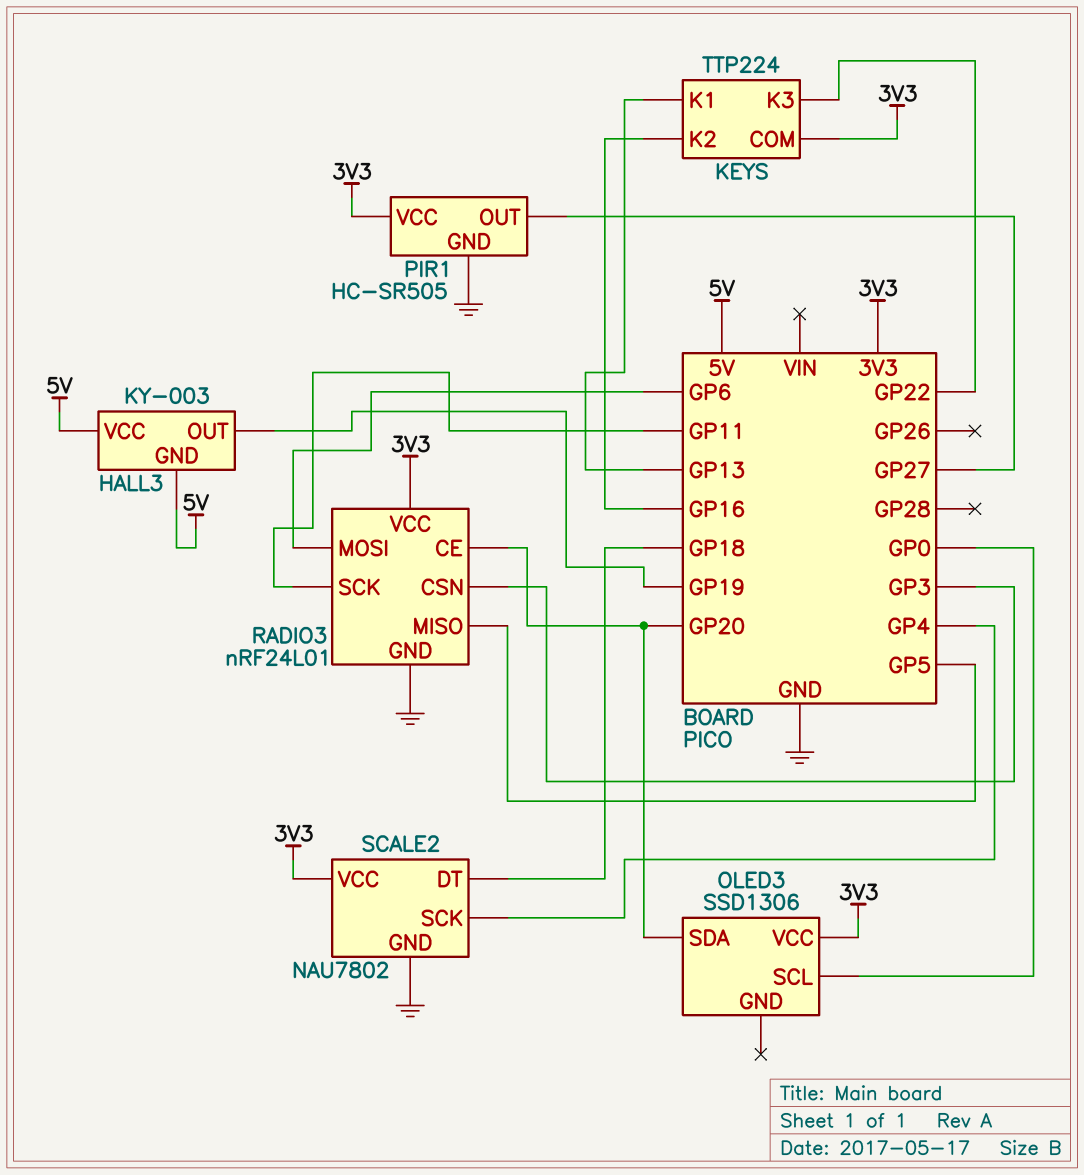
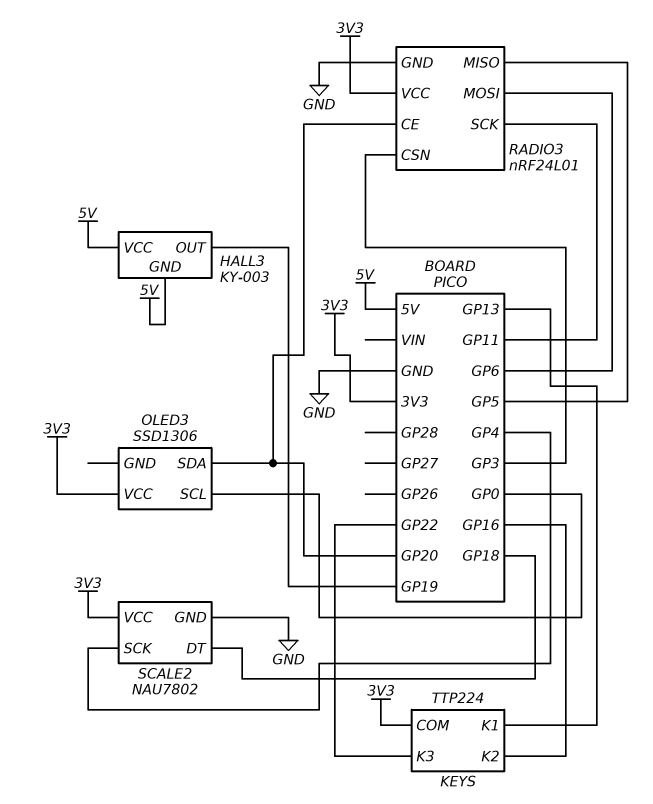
PIR1: HC-SR505 -> none
PIR1 pin GND: GND -> none
PIR1 pin OUT: GP27 -> none
PIR1 pin VCC: 3V3 -> none

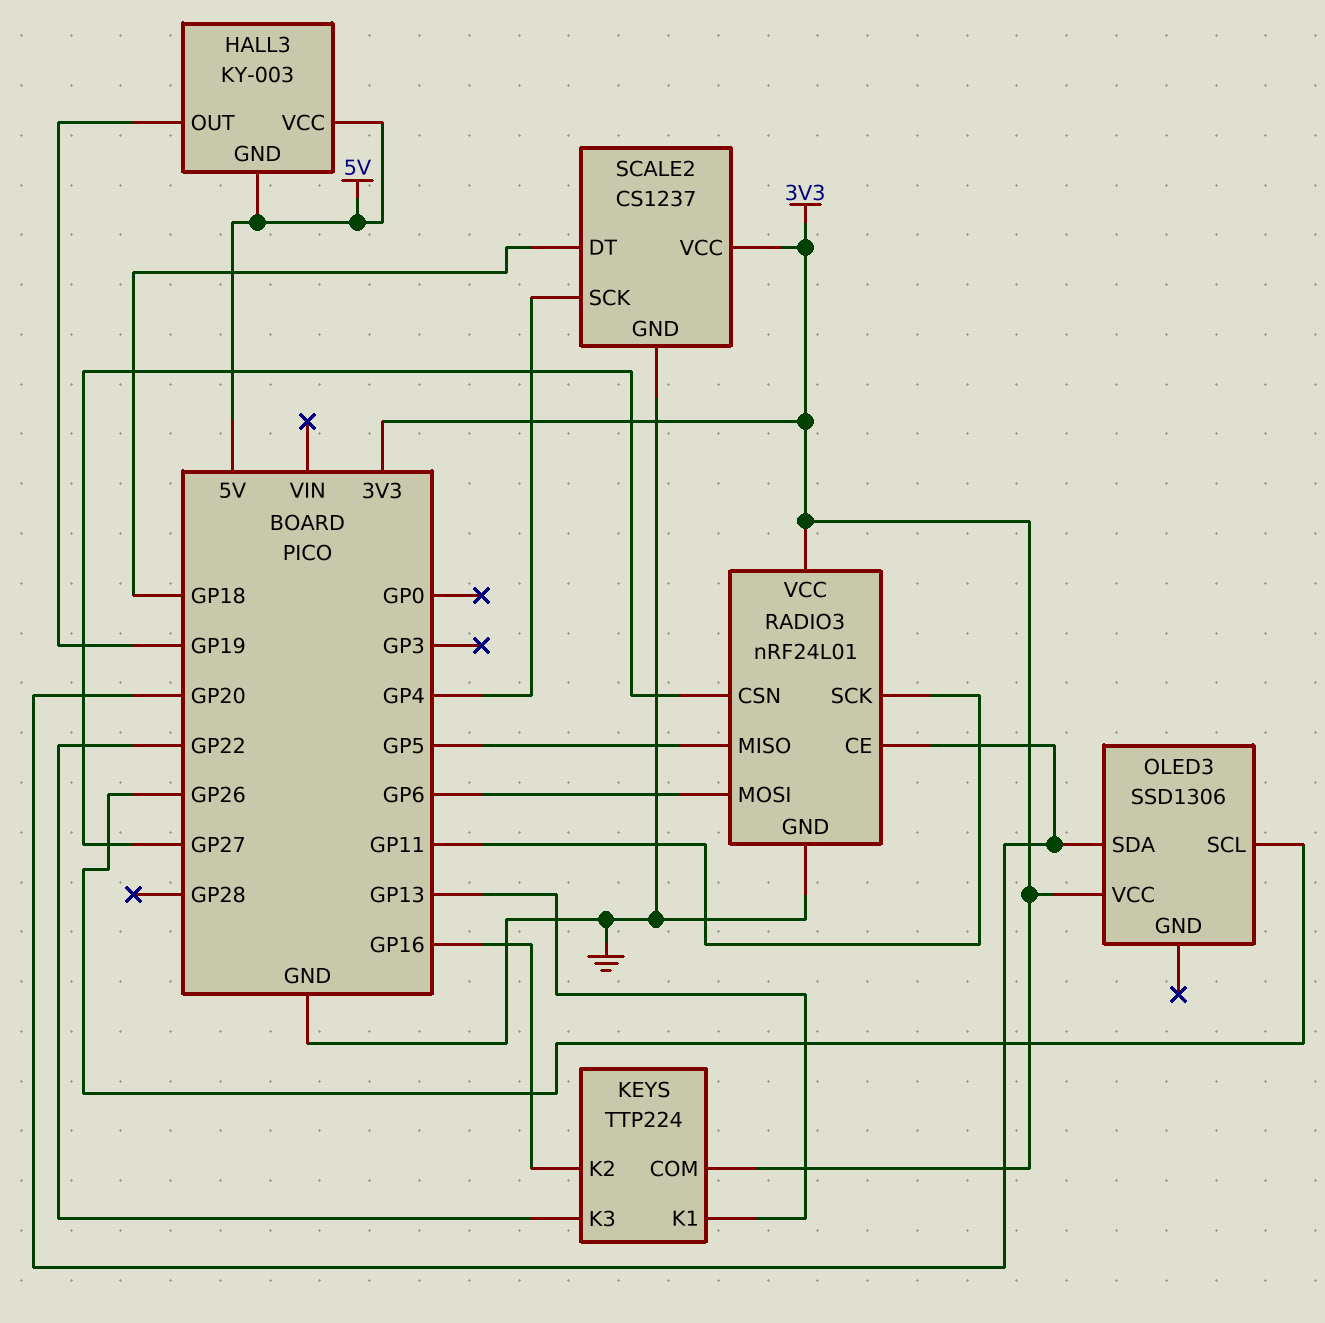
OLED3 pin SCL: GP0 -> GP26
RADIO3 pin CSN: GP3 -> GP27
SCALE2: NAU7802 -> CS1237

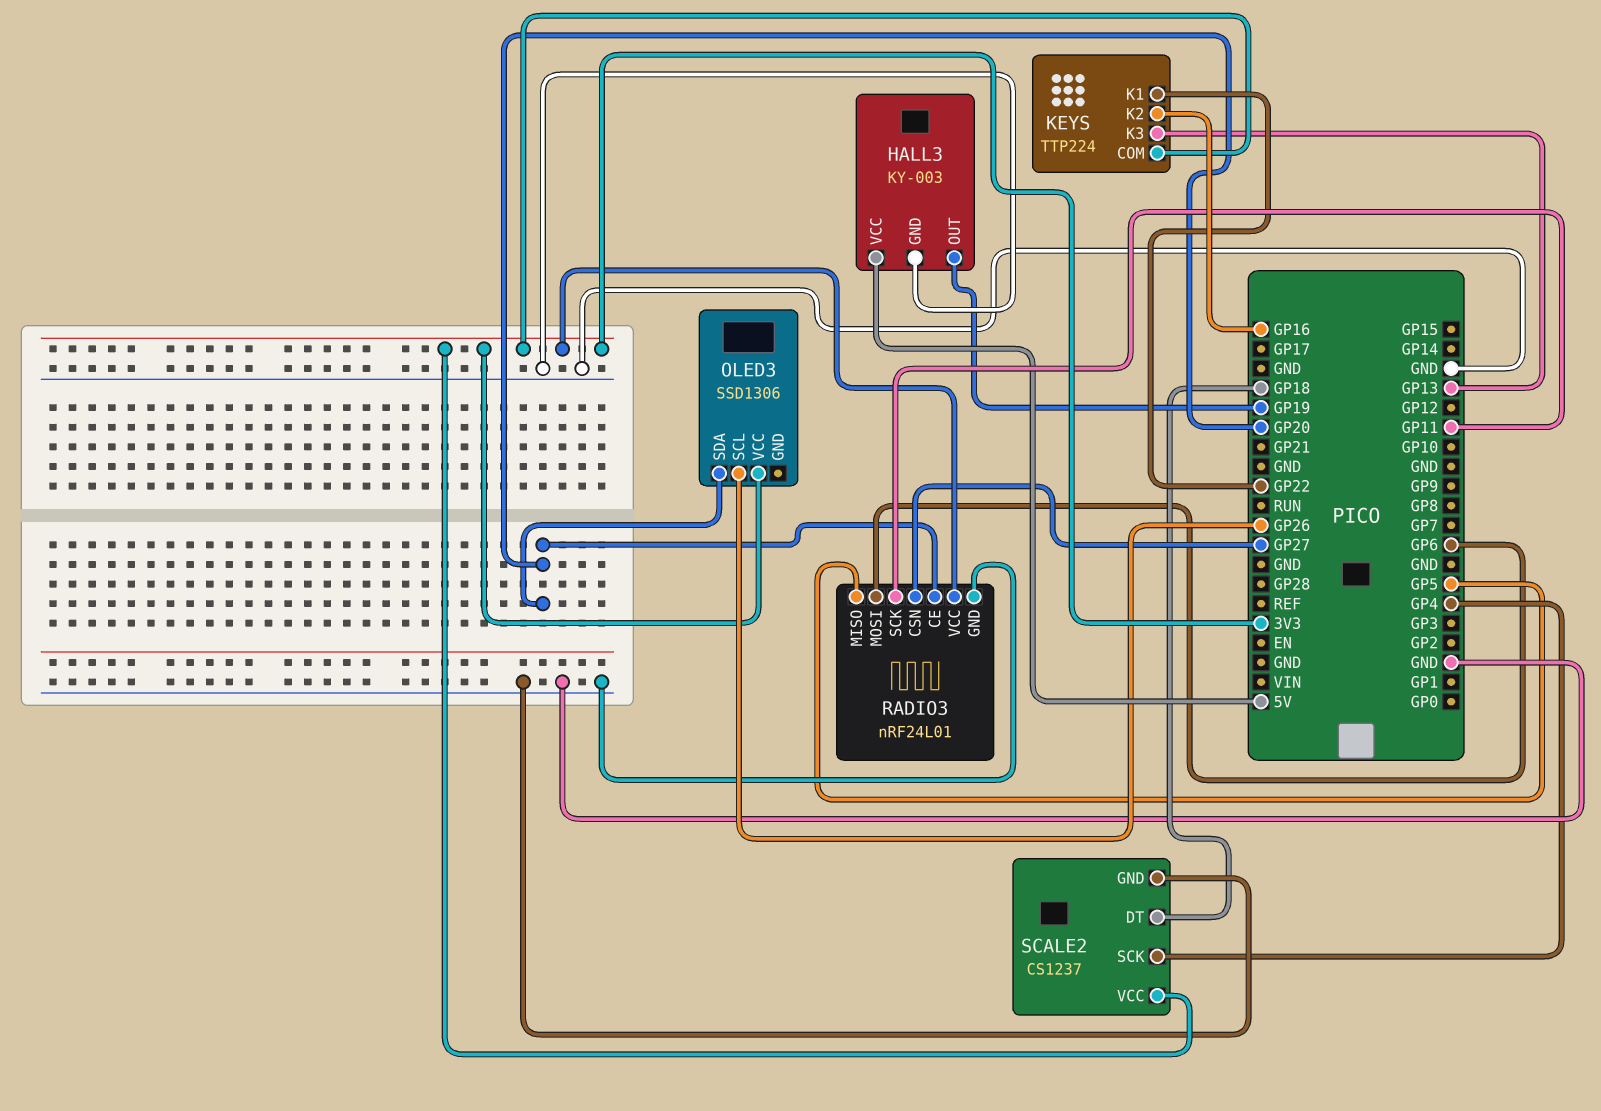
HALL3 pin GND: 5V -> GND
KEYS pin K1: GP13 -> GP22
KEYS pin K3: GP22 -> GP13

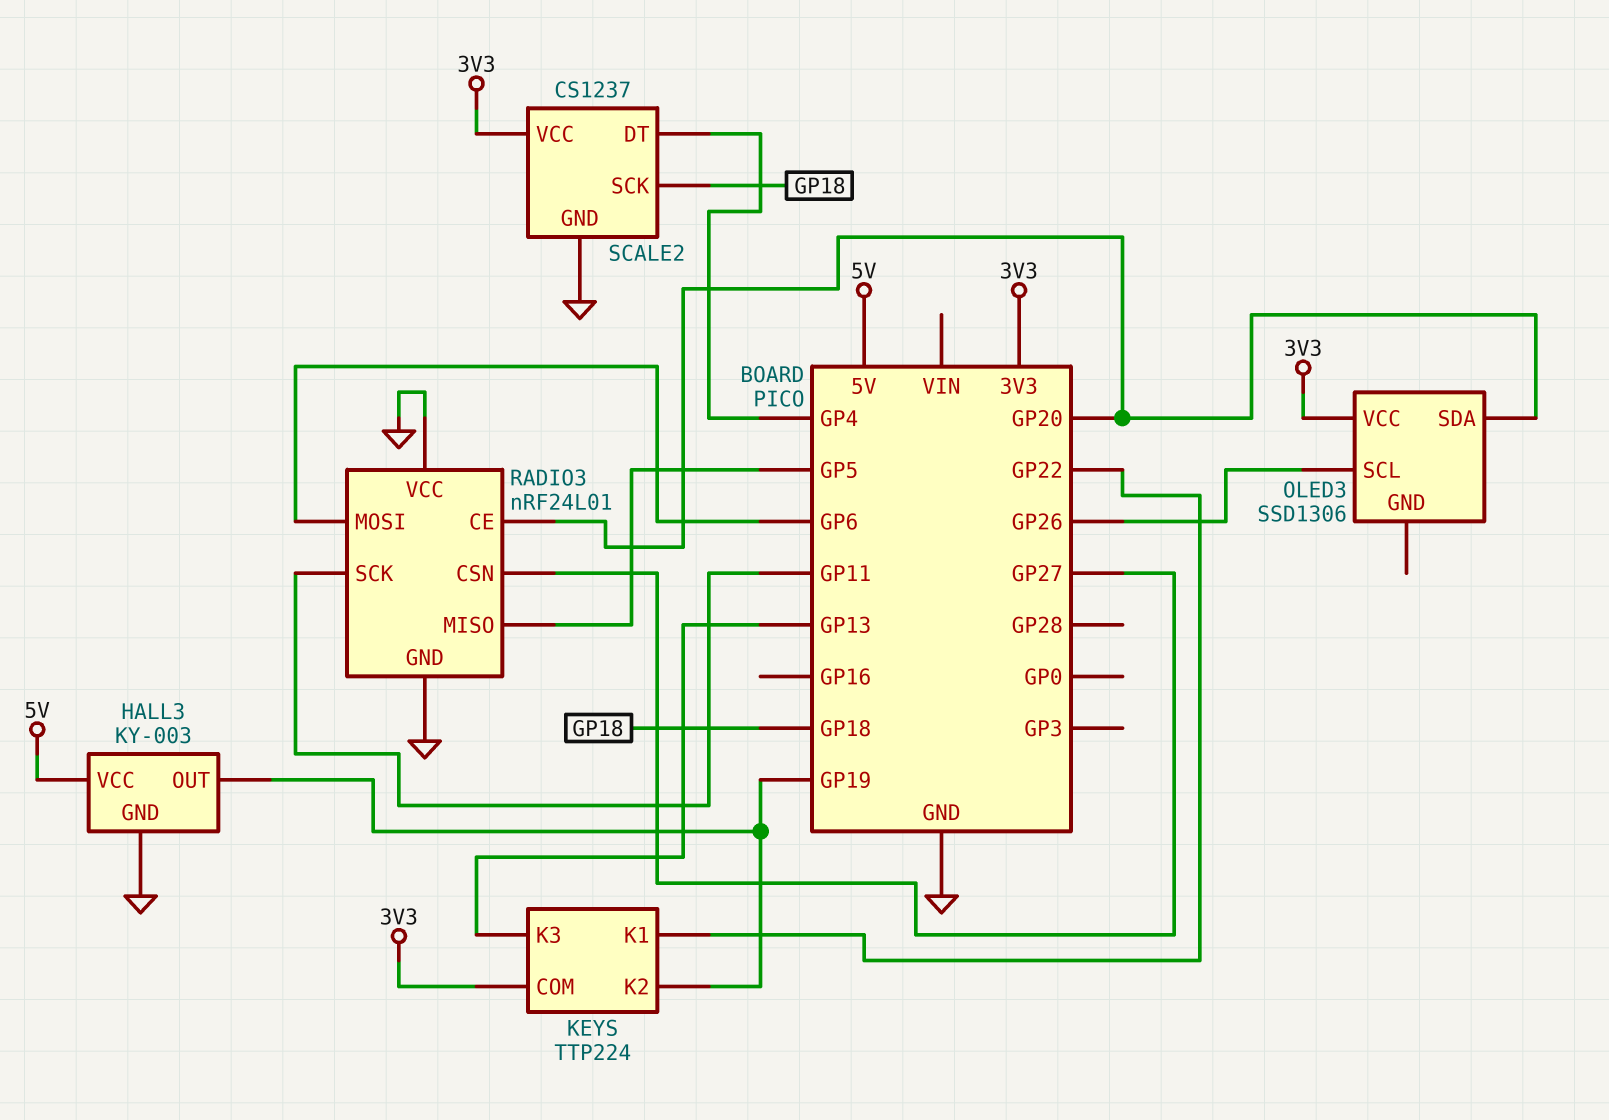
KEYS pin K2: GP16 -> GP19
RADIO3 pin VCC: 3V3 -> GND
SCALE2 pin DT: GP18 -> GP4
SCALE2 pin SCK: GP4 -> GP18

